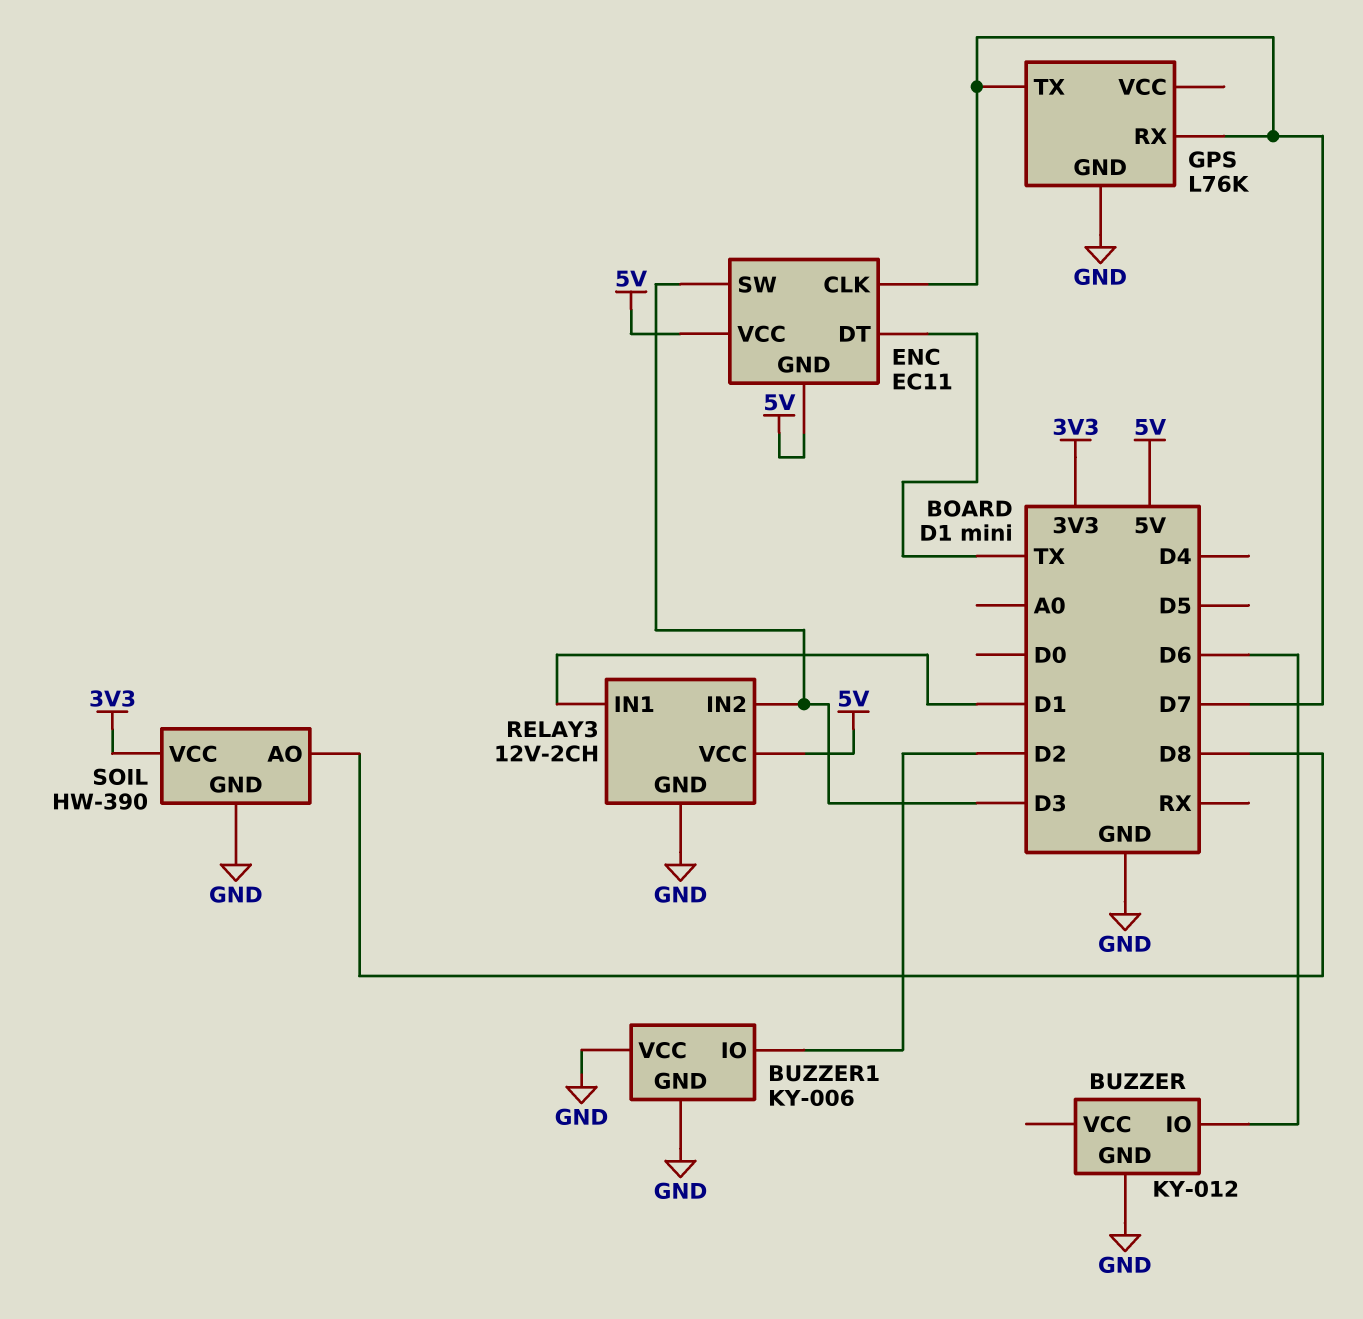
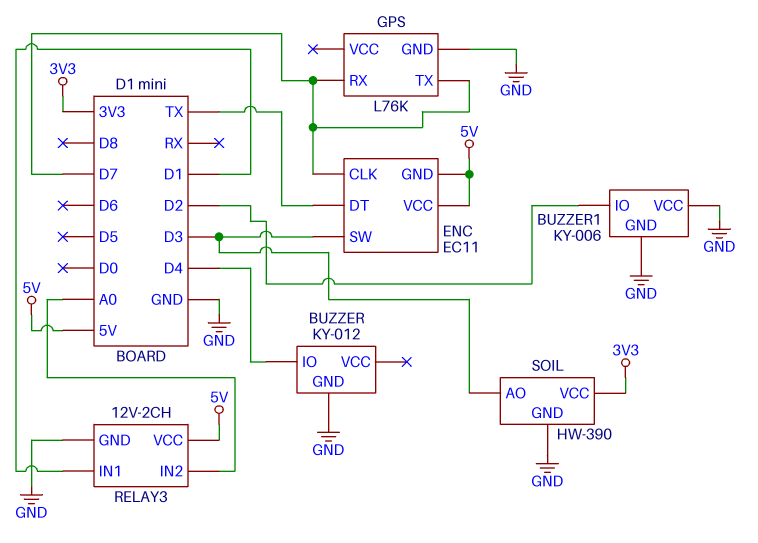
BUZZER pin IO: D6 -> D4
RELAY3 pin IN2: D3 -> A0
SOIL pin AO: D8 -> D3

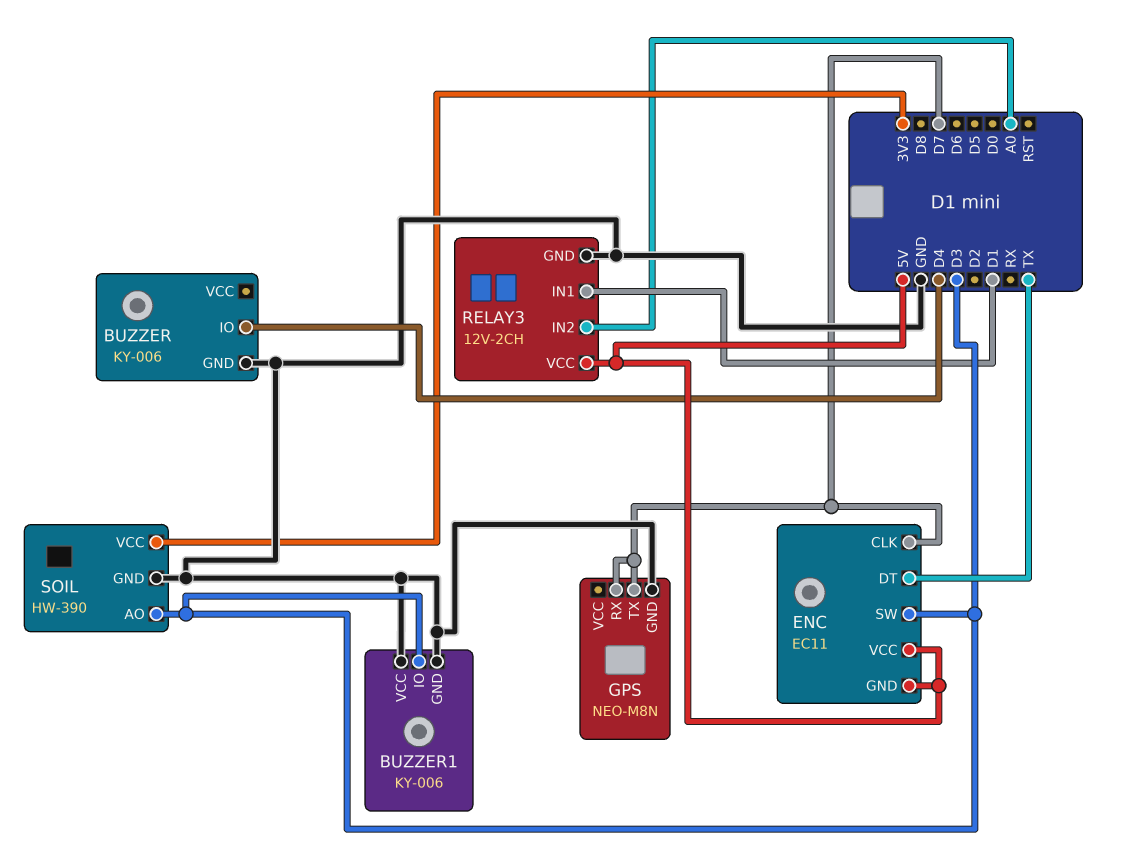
BUZZER: KY-012 -> KY-006
BUZZER1 pin IO: D2 -> D3
GPS: L76K -> NEO-M8N

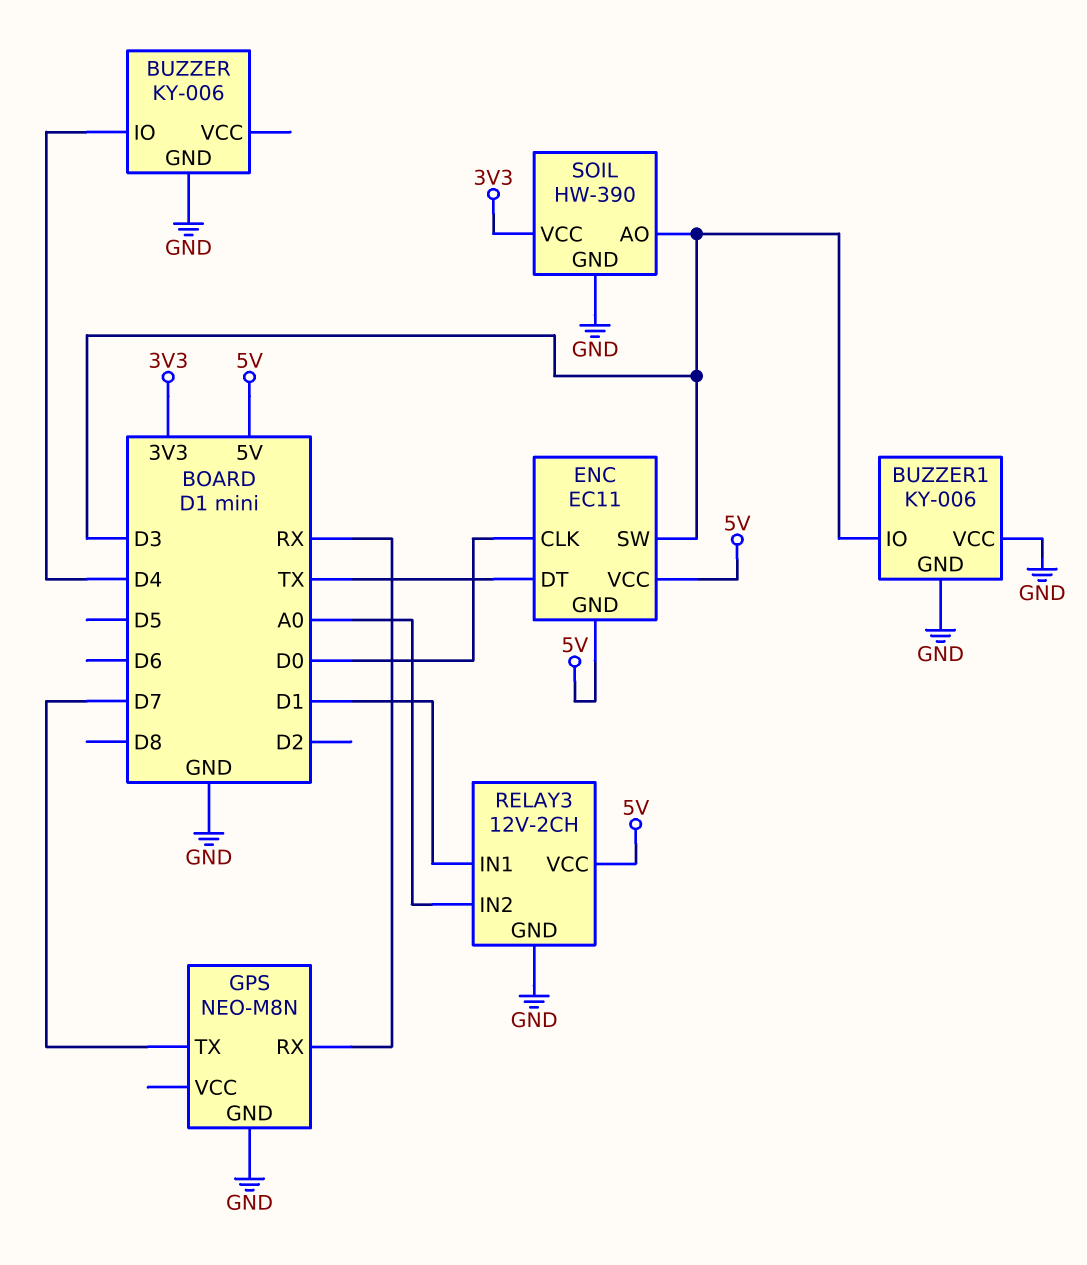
ENC pin CLK: D7 -> D0
GPS pin RX: D7 -> RX

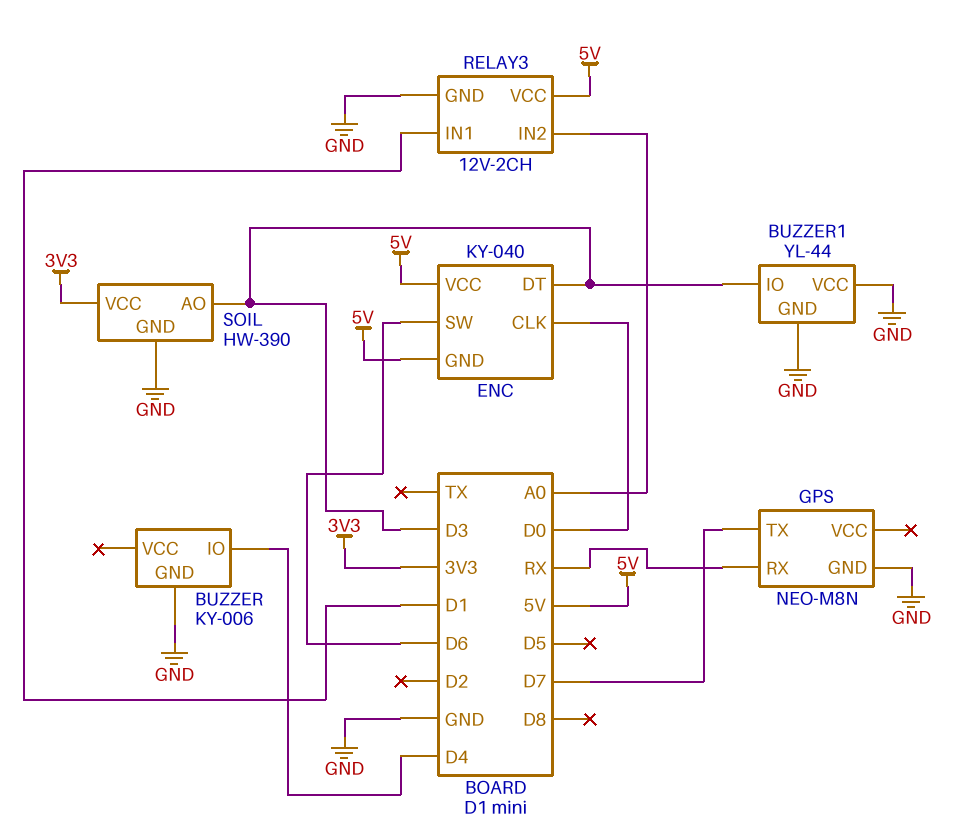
BUZZER1: KY-006 -> YL-44
ENC: EC11 -> KY-040
ENC pin DT: TX -> D3
ENC pin SW: D3 -> D6

